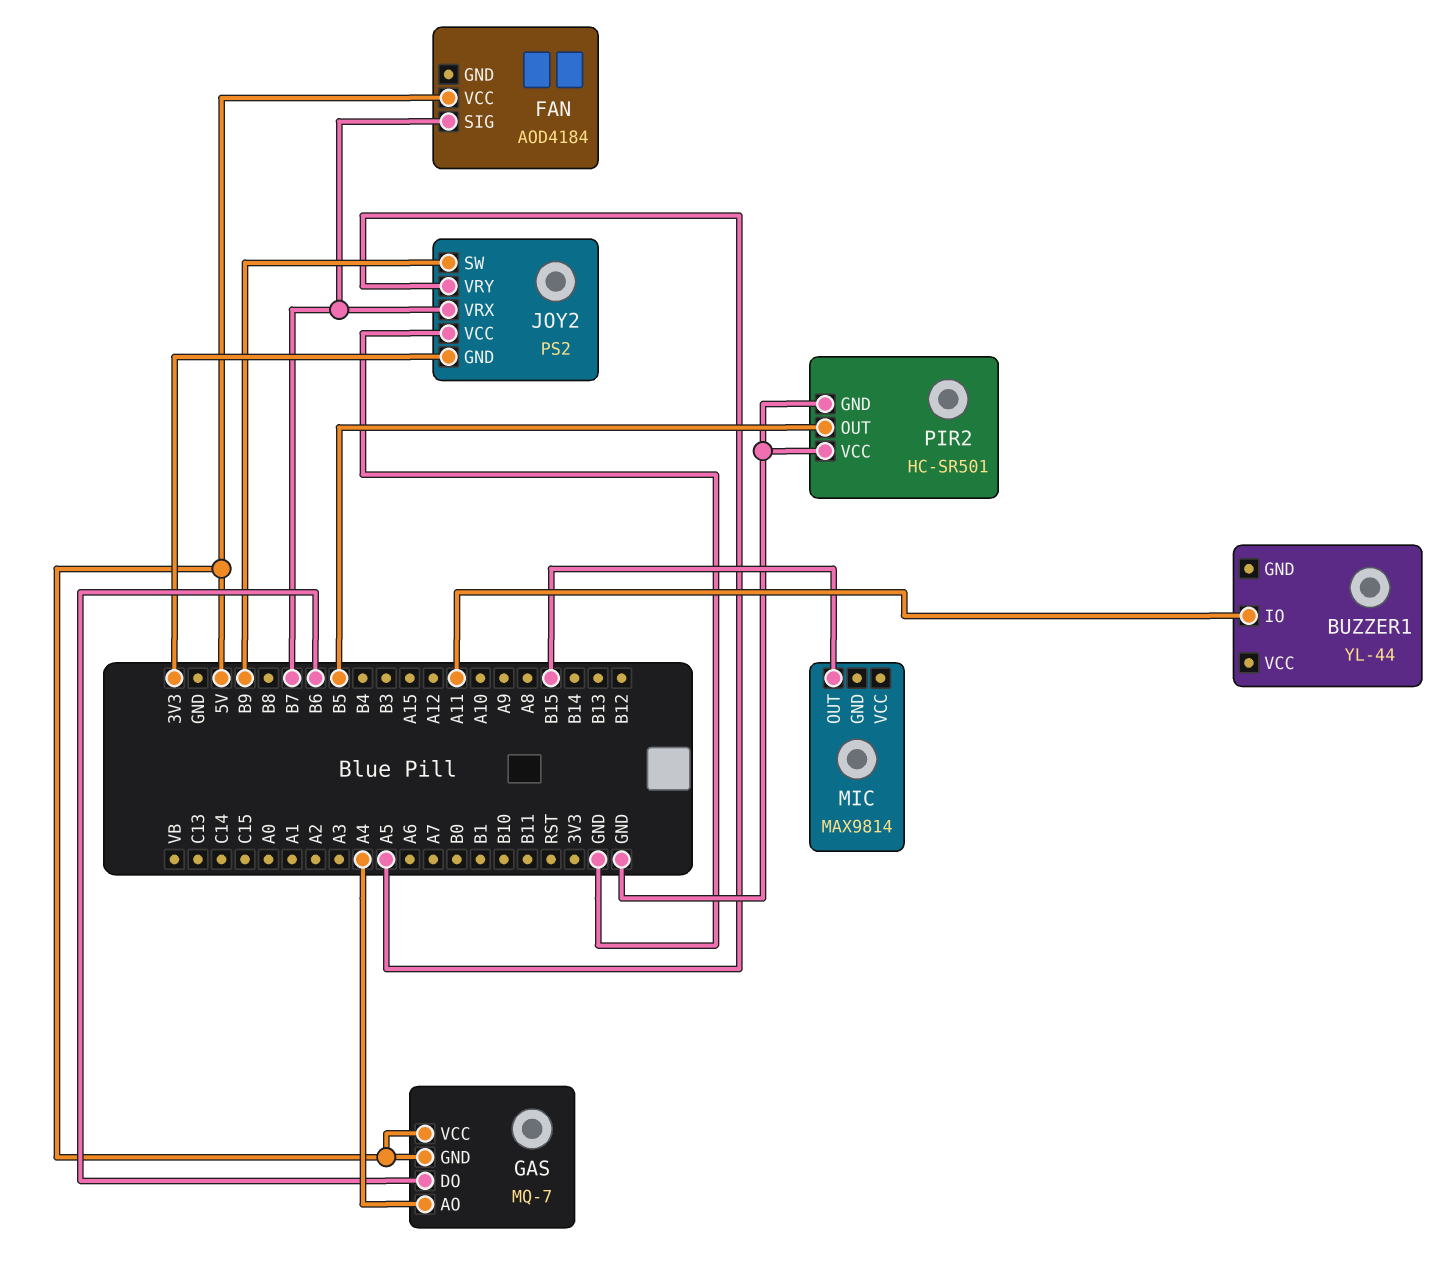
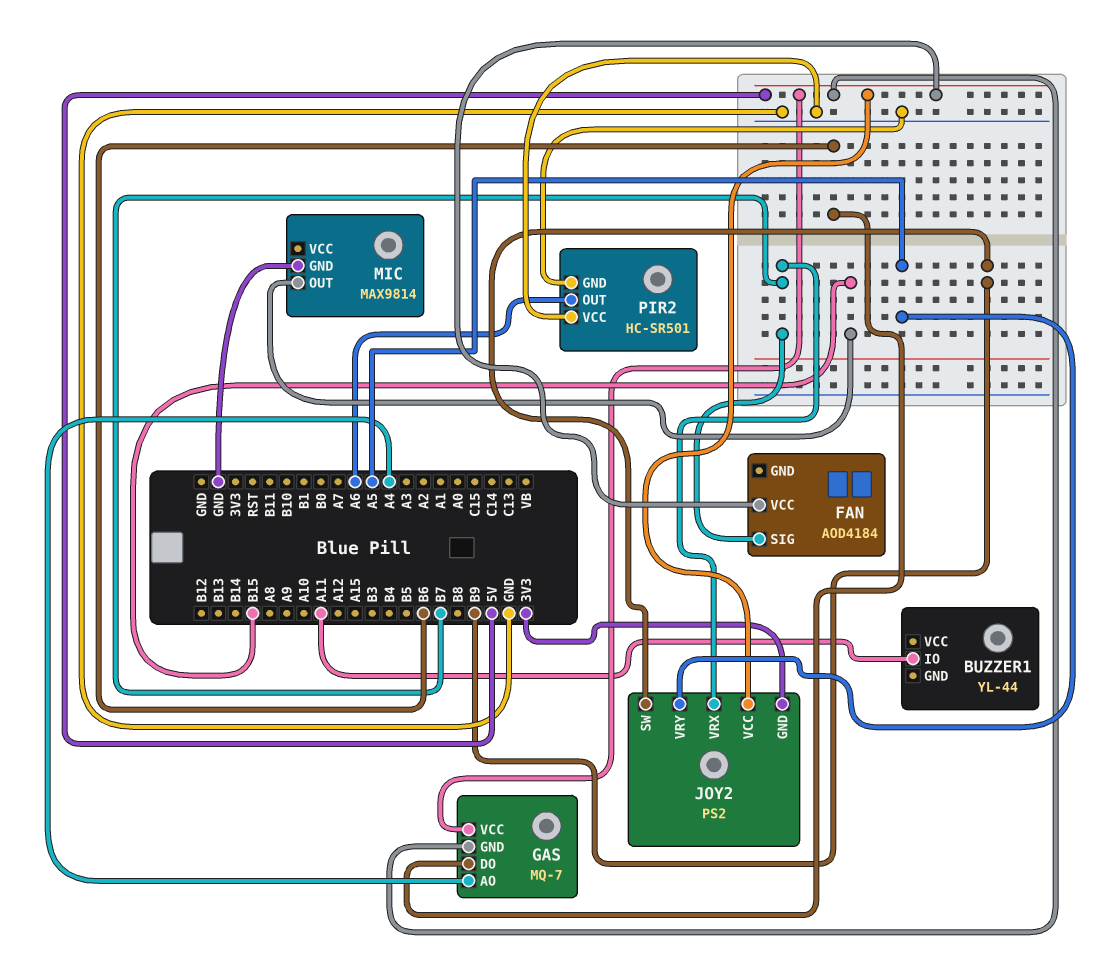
JOY2 pin VCC: GND -> 5V
MIC pin GND: none -> GND
PIR2 pin OUT: B5 -> A6

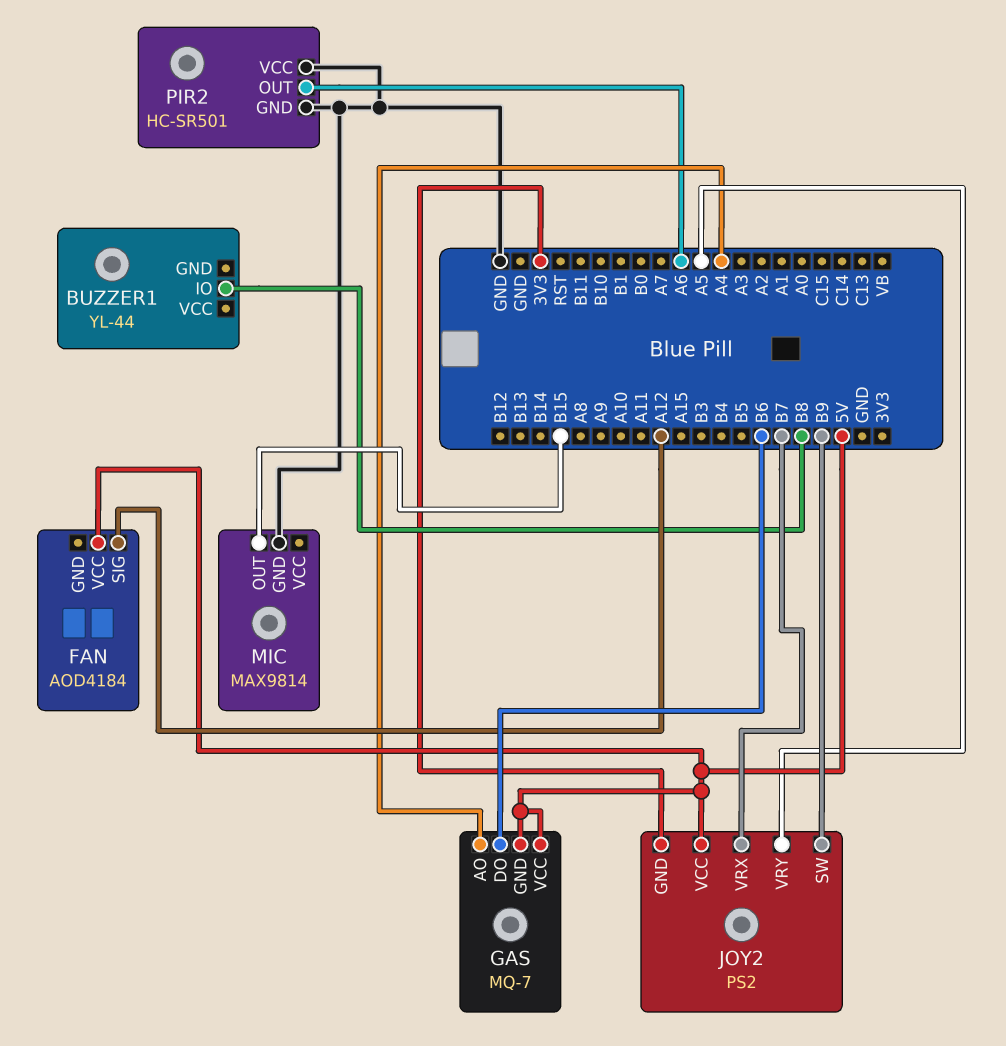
BUZZER1 pin IO: A11 -> B8
FAN pin SIG: B7 -> A12

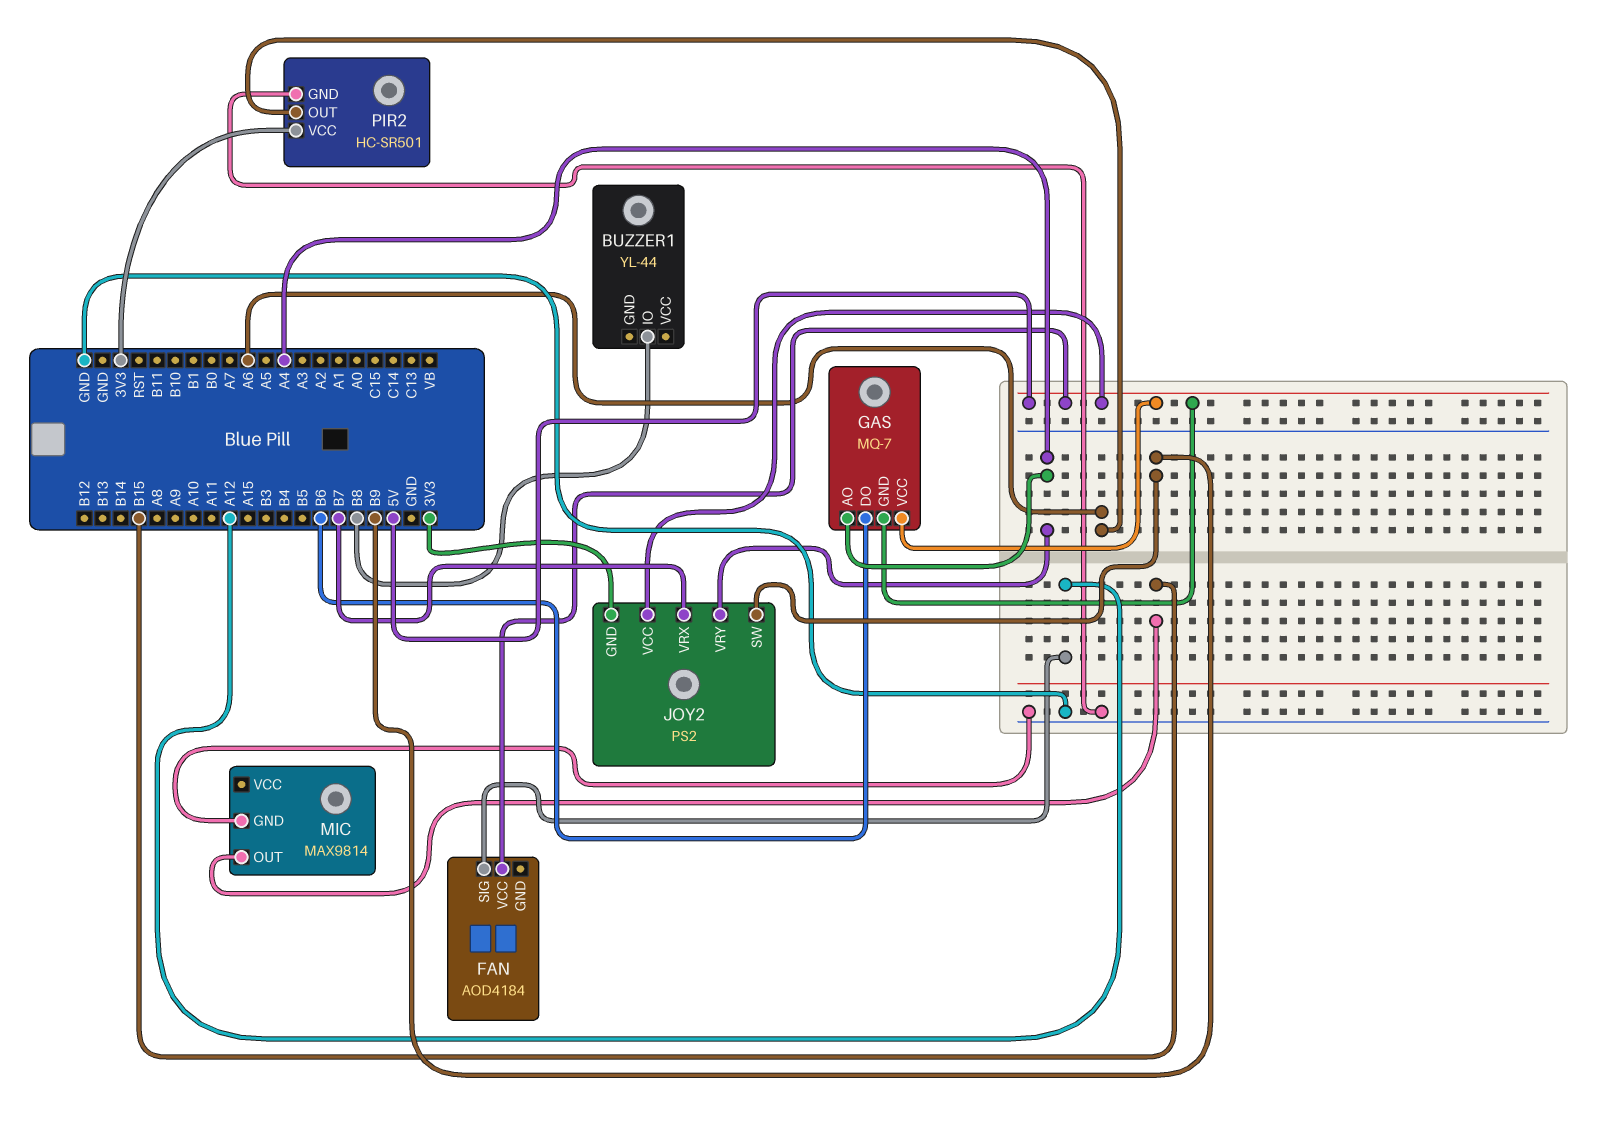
JOY2 pin VRY: A5 -> A4
PIR2 pin VCC: GND -> 3V3

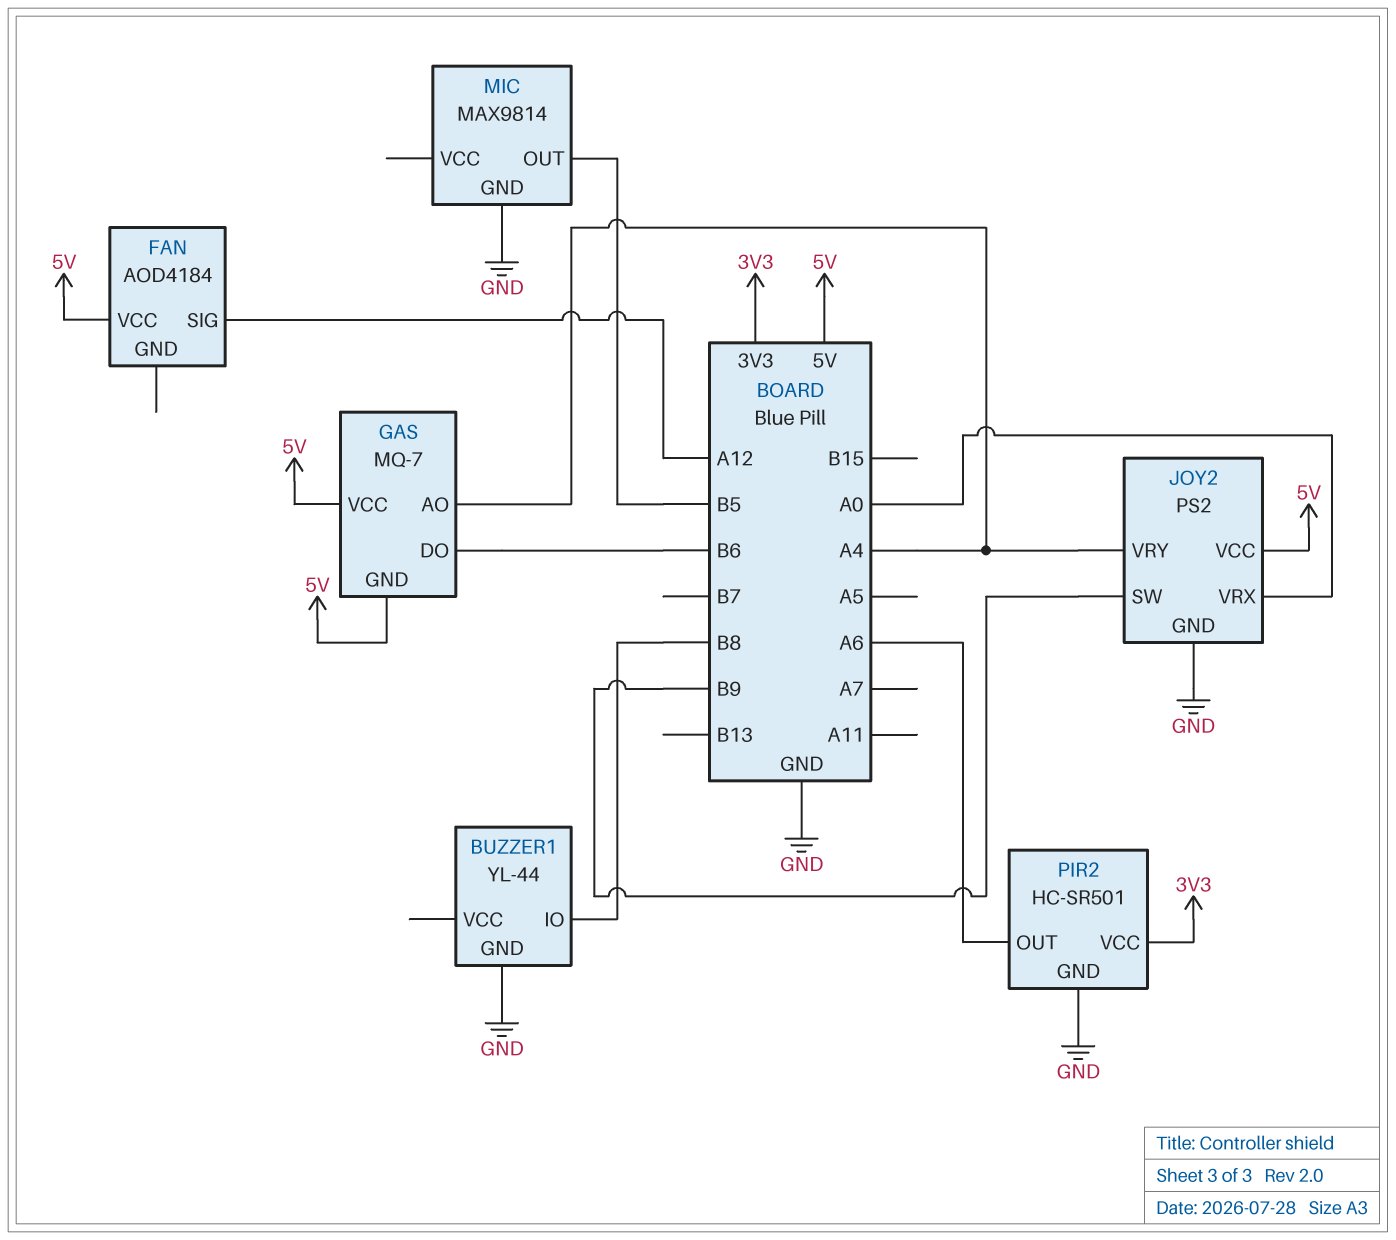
BUZZER1 pin GND: none -> GND
JOY2 pin GND: 3V3 -> GND
JOY2 pin VRX: B7 -> A0
MIC pin OUT: B15 -> B5

